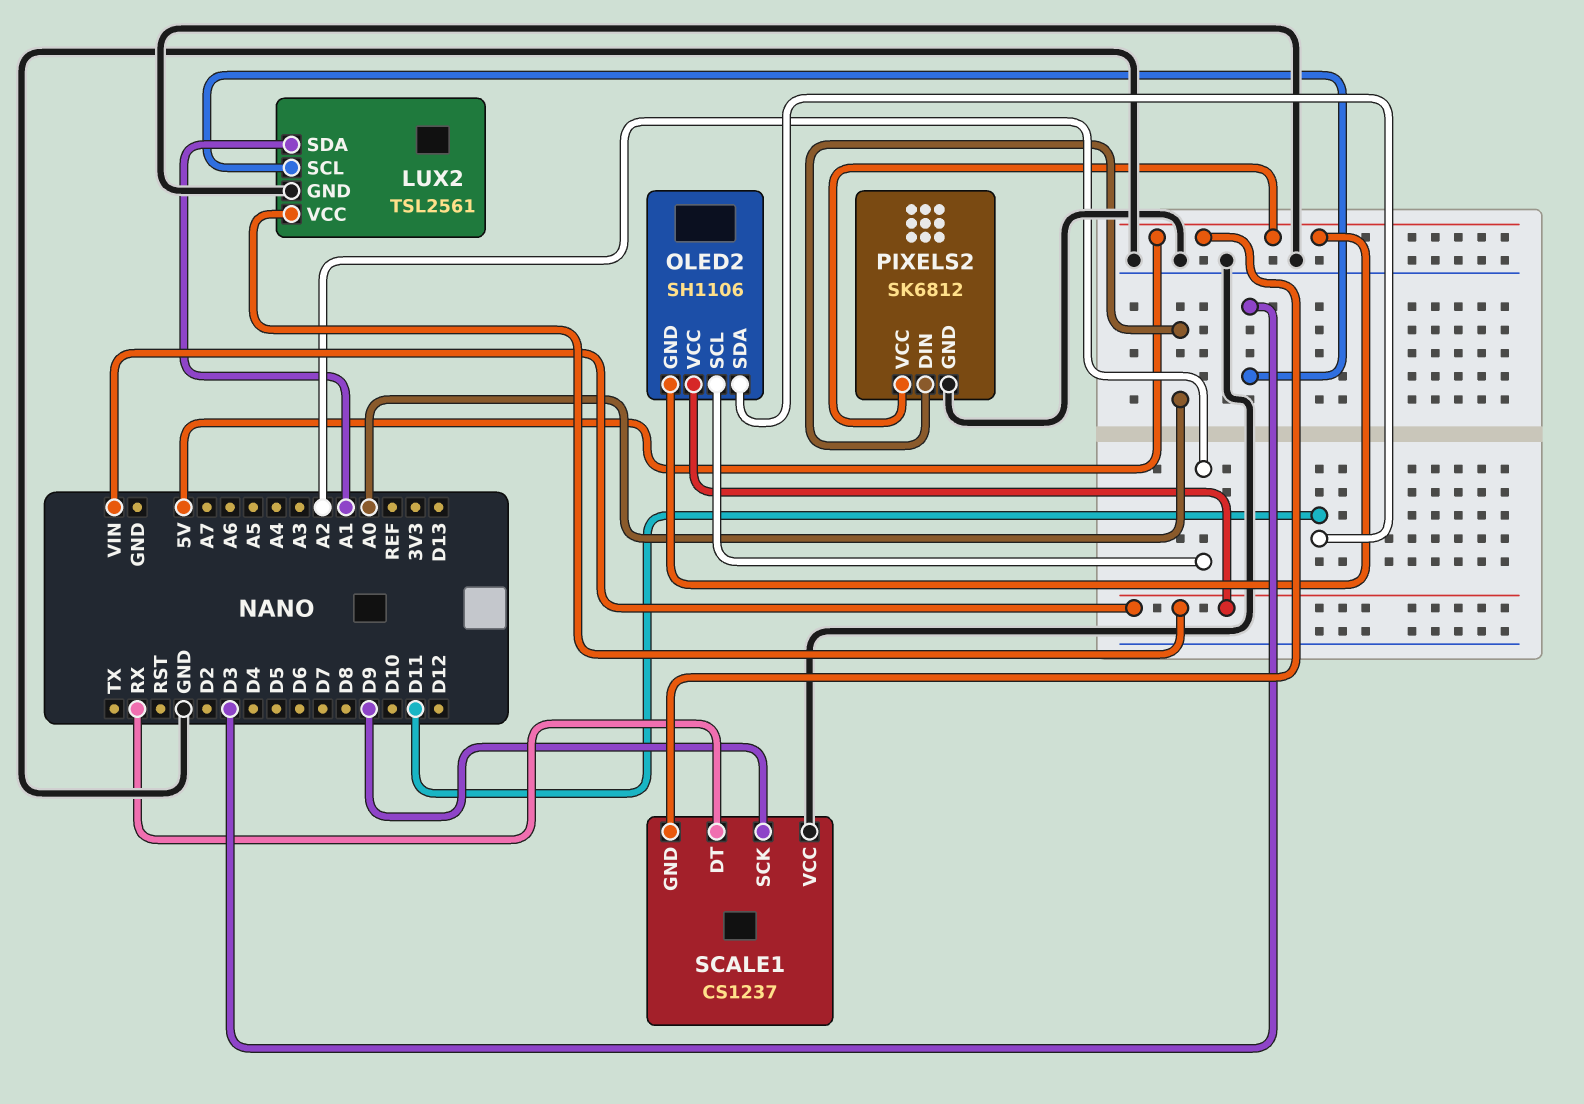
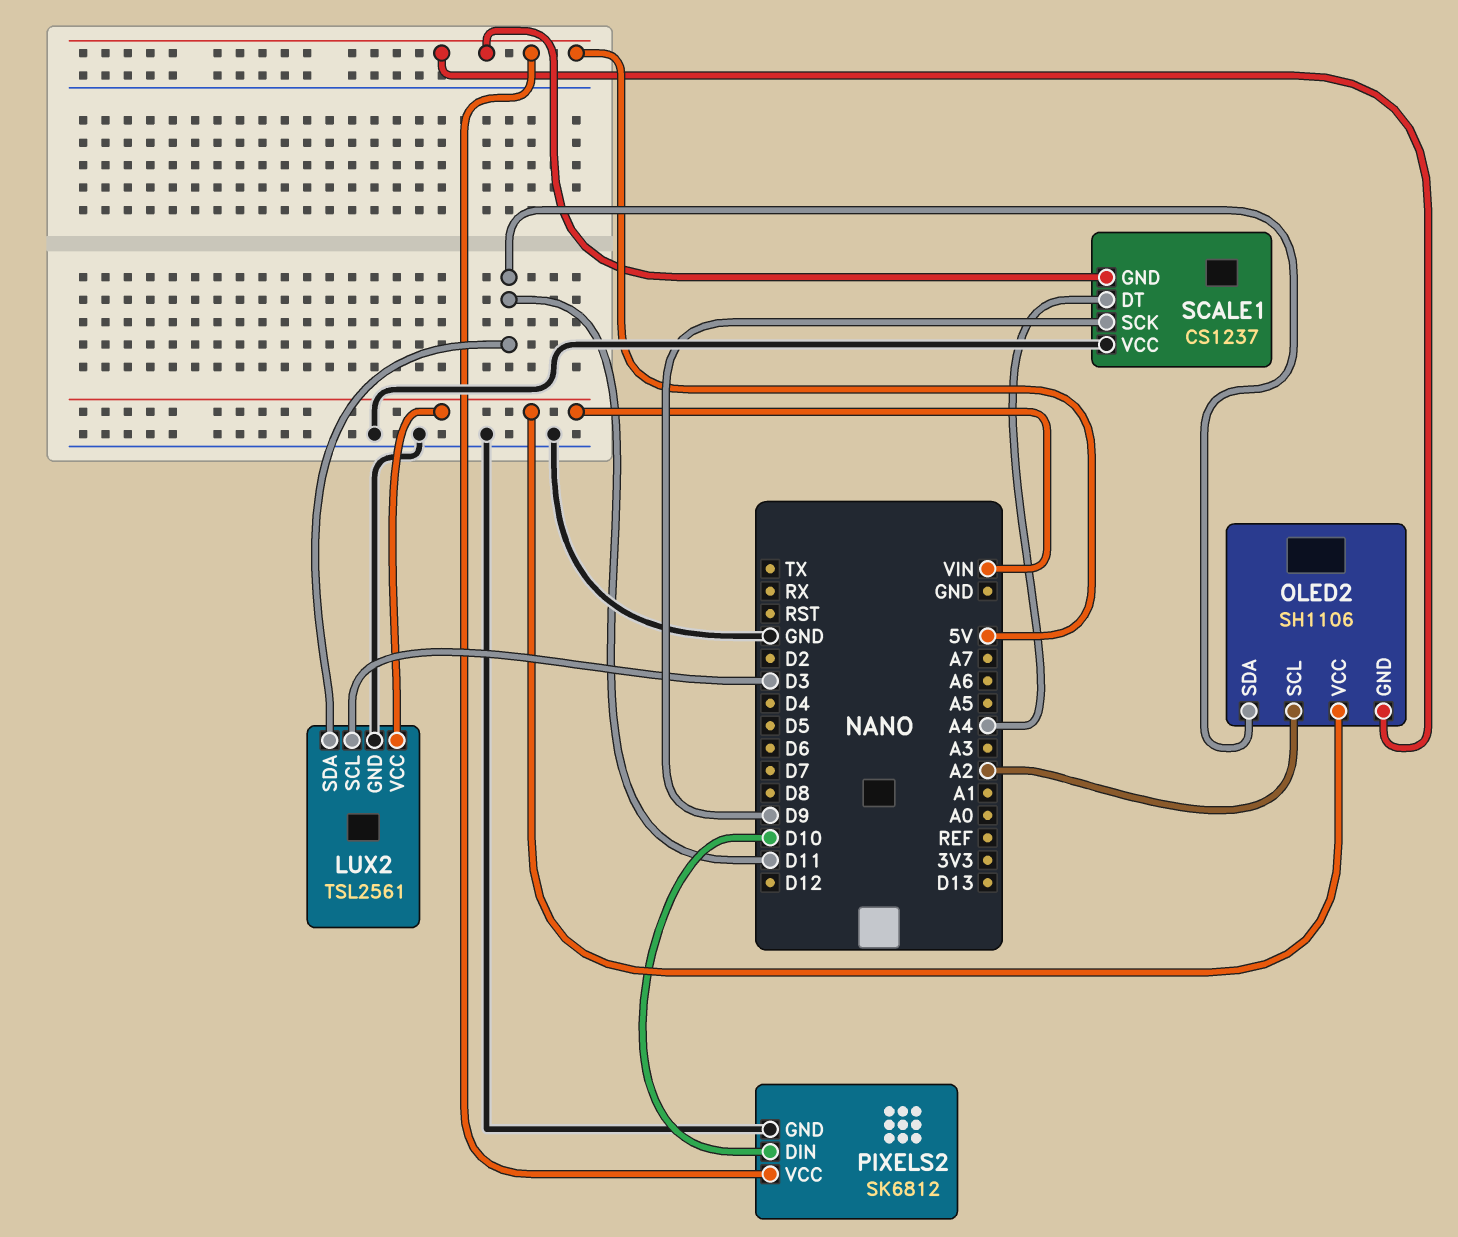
LUX2 pin SDA: A1 -> D11
PIXELS2 pin DIN: A0 -> D10
SCALE1 pin DT: RX -> A4

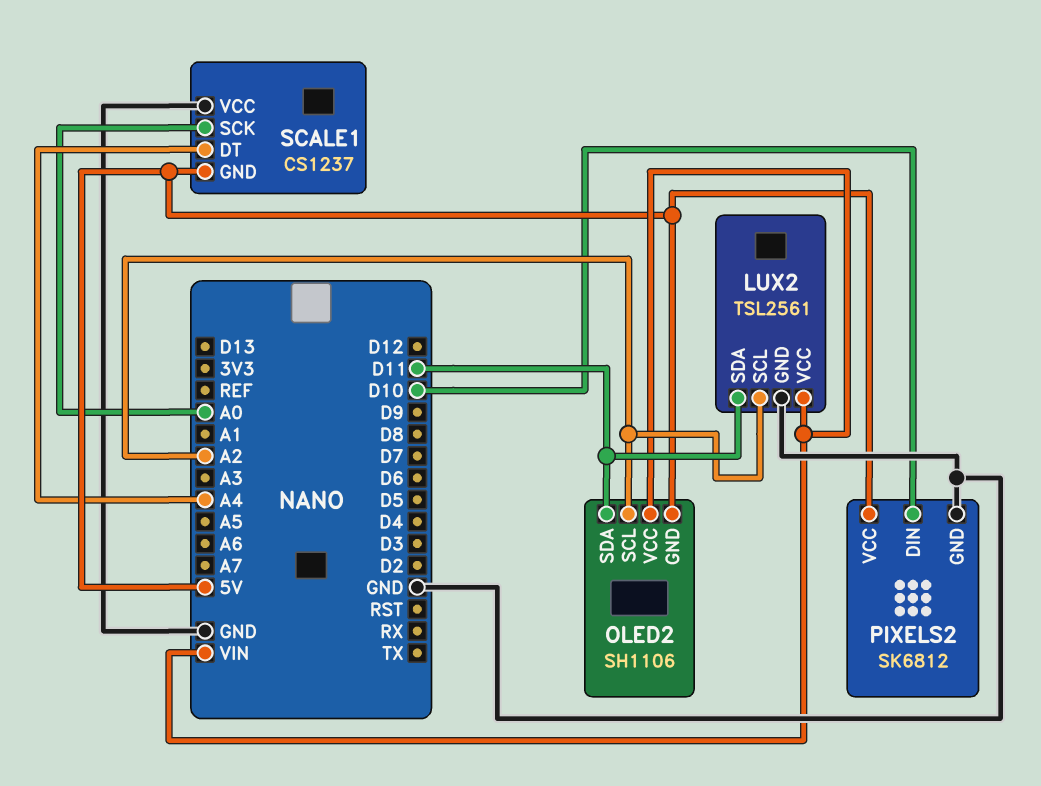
LUX2 pin SCL: D3 -> A2
SCALE1 pin SCK: D9 -> A0

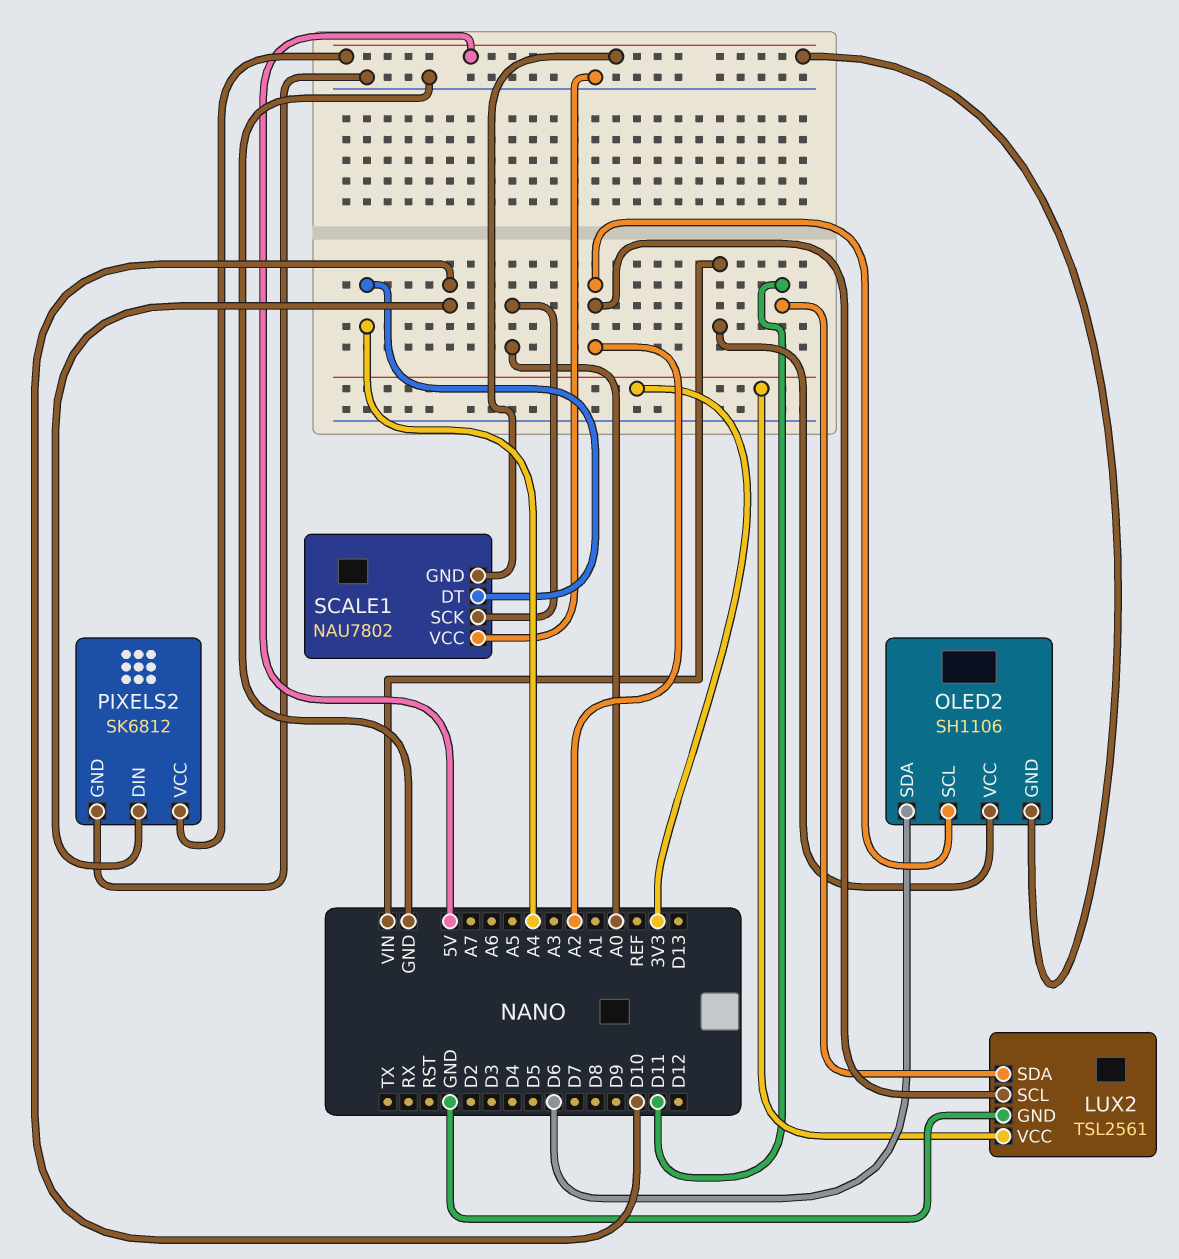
LUX2 pin VCC: VIN -> 3V3
OLED2 pin SDA: D11 -> D6
SCALE1: CS1237 -> NAU7802

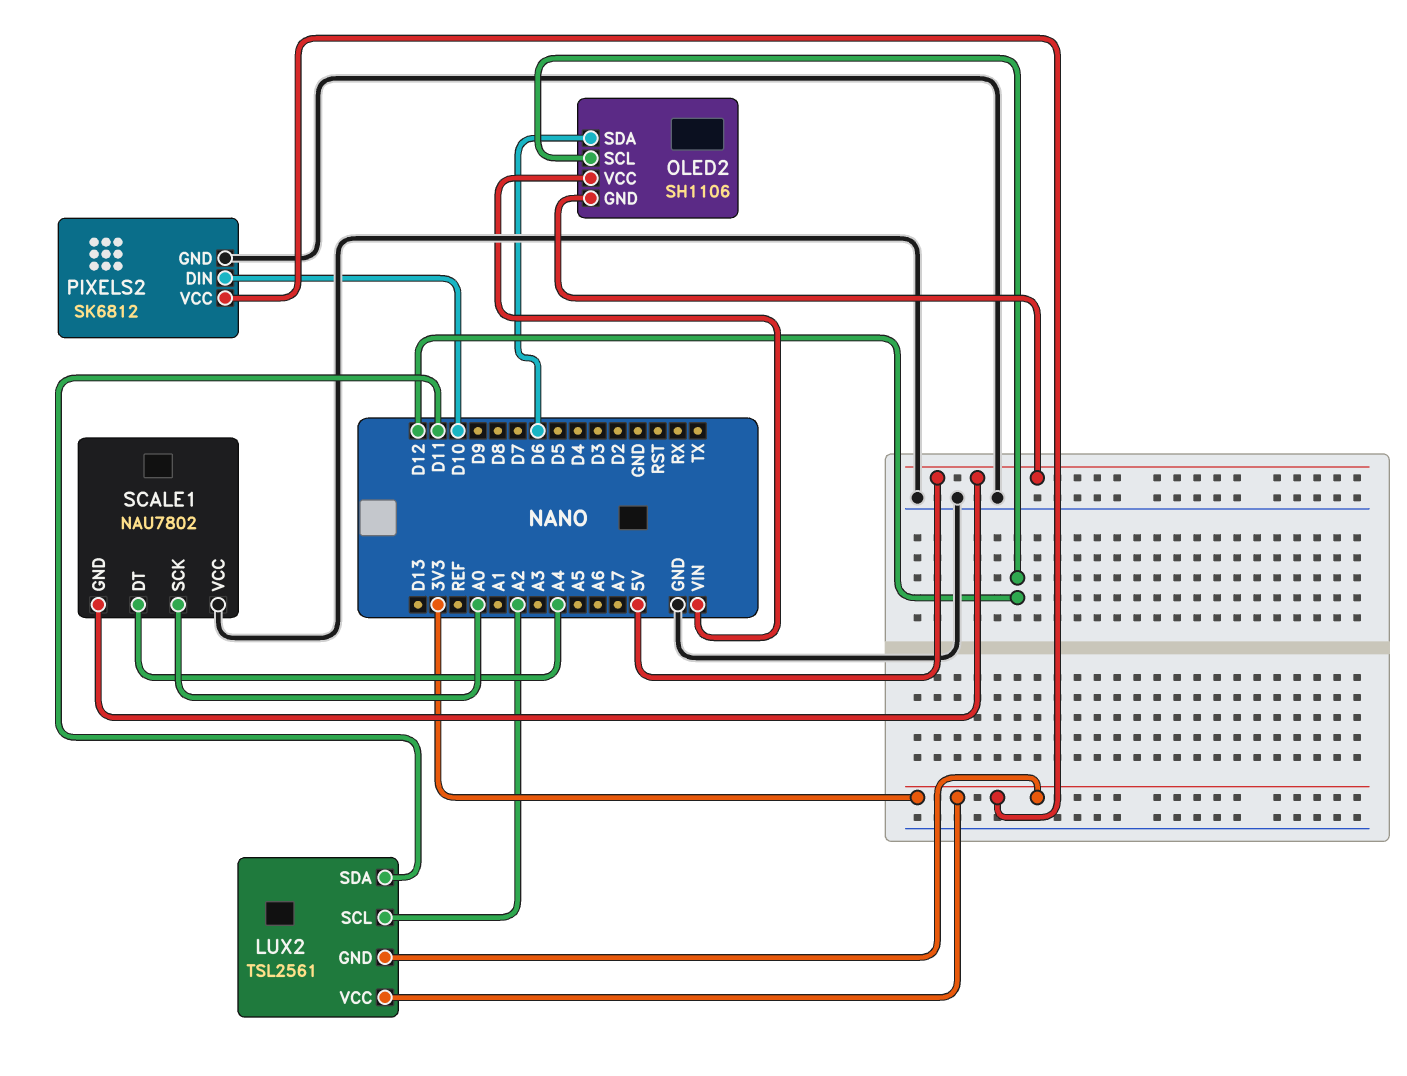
LUX2 pin GND: GND -> 3V3
OLED2 pin SCL: A2 -> D12
PIXELS2 pin VCC: 5V -> 3V3

